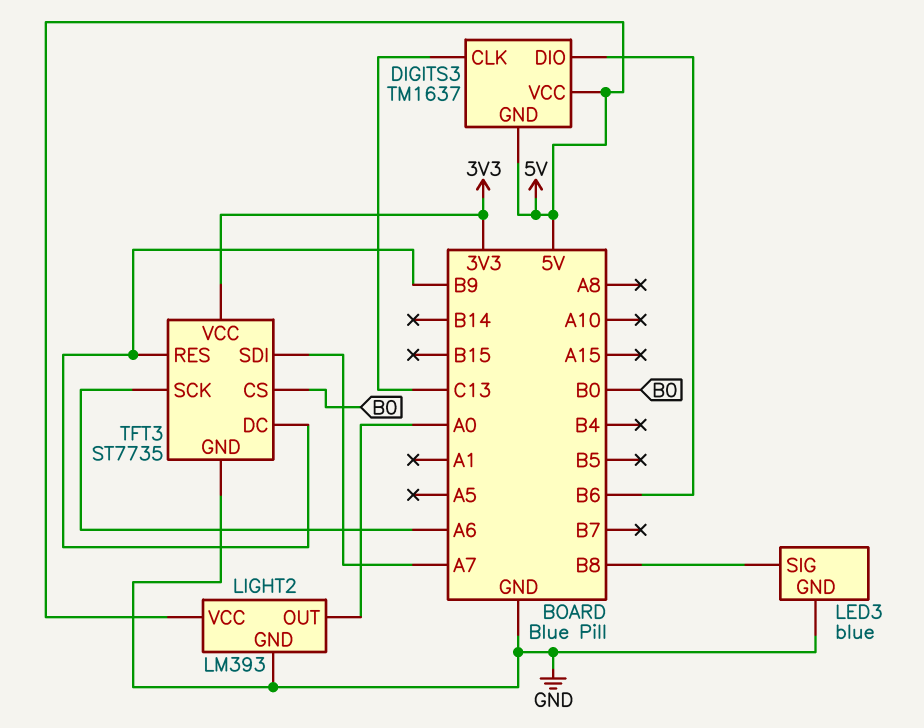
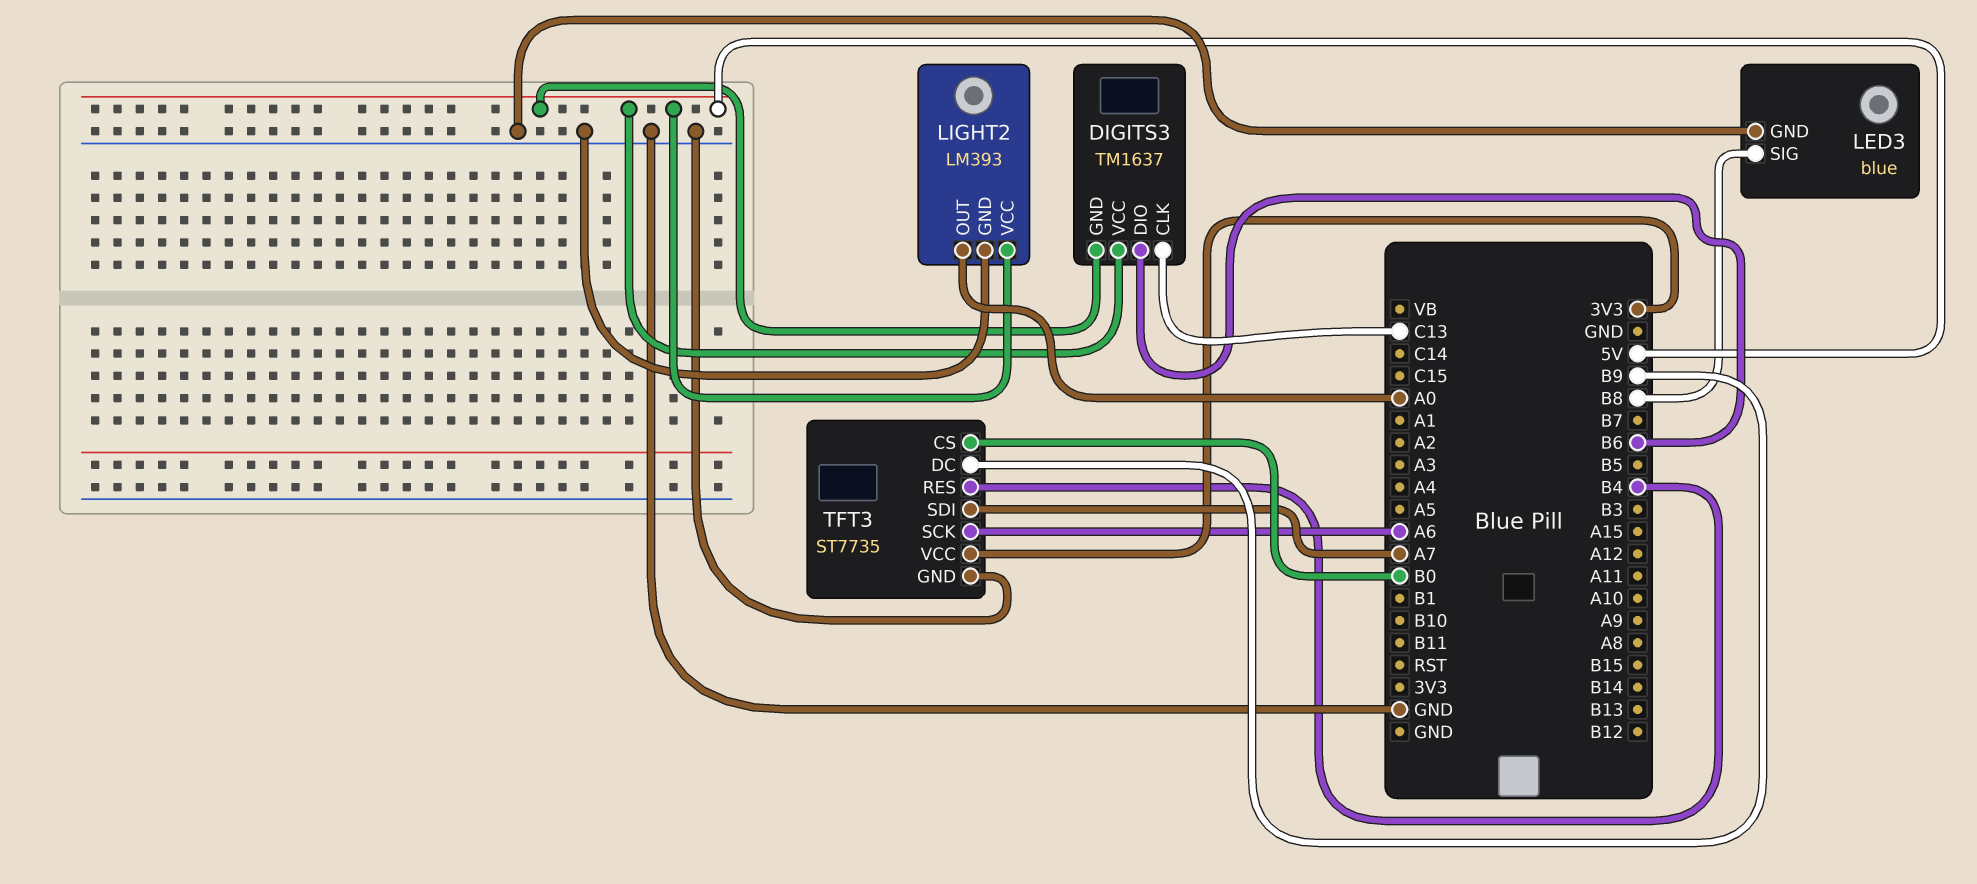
TFT3 pin RES: B9 -> B4

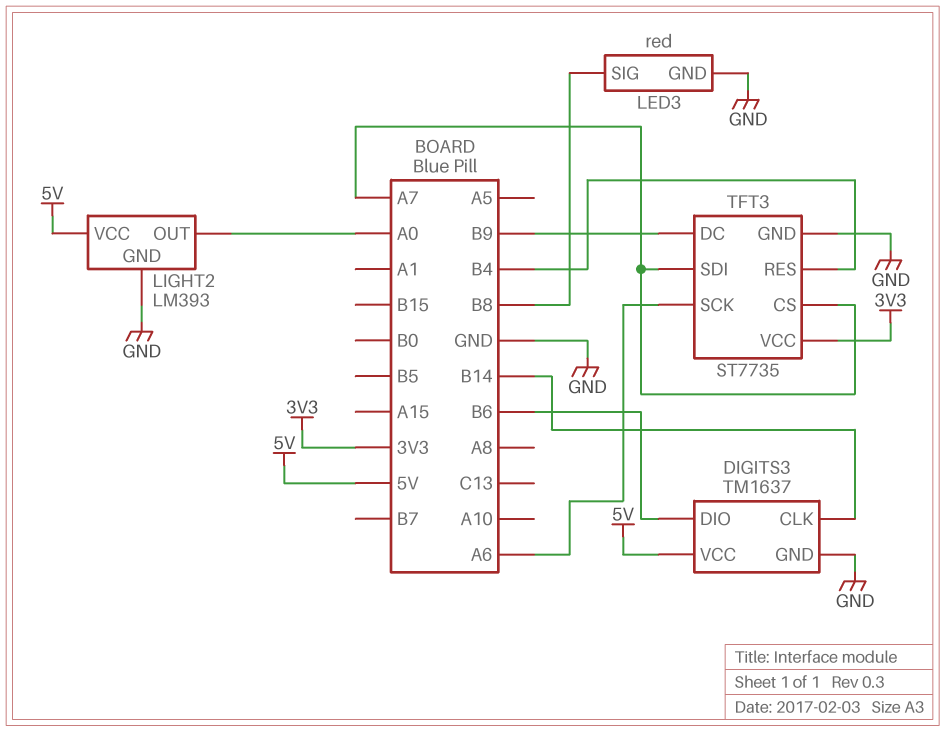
DIGITS3 pin CLK: C13 -> B14
DIGITS3 pin GND: 5V -> GND
LED3: blue -> red
TFT3 pin CS: B0 -> A7

